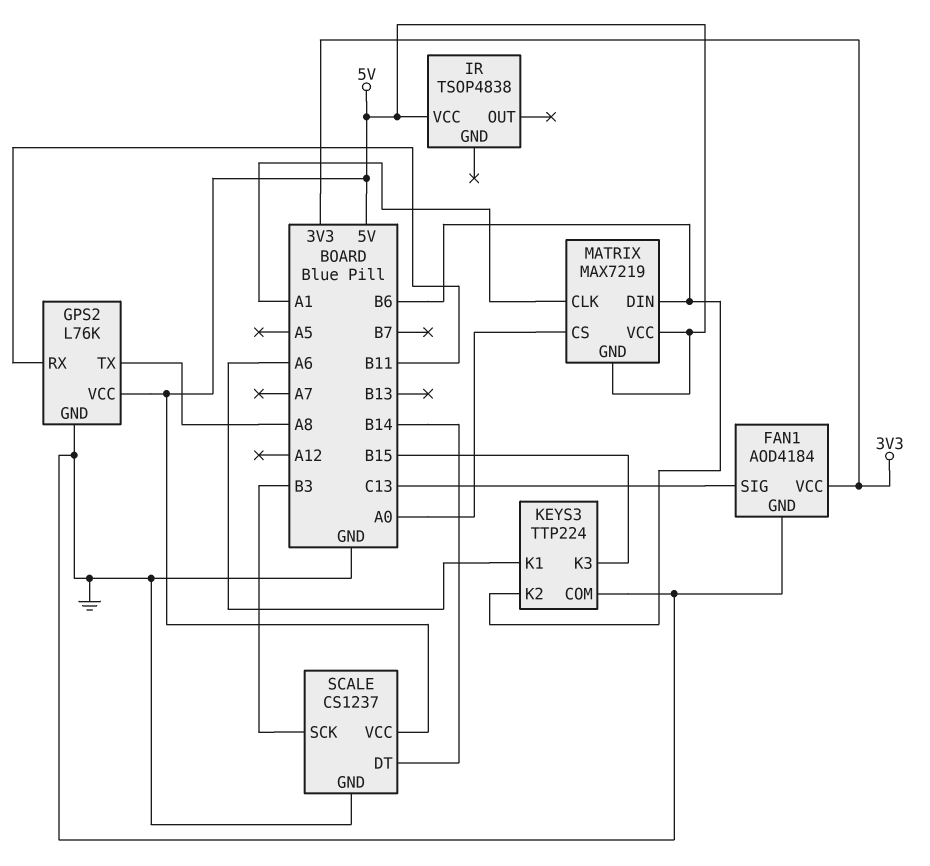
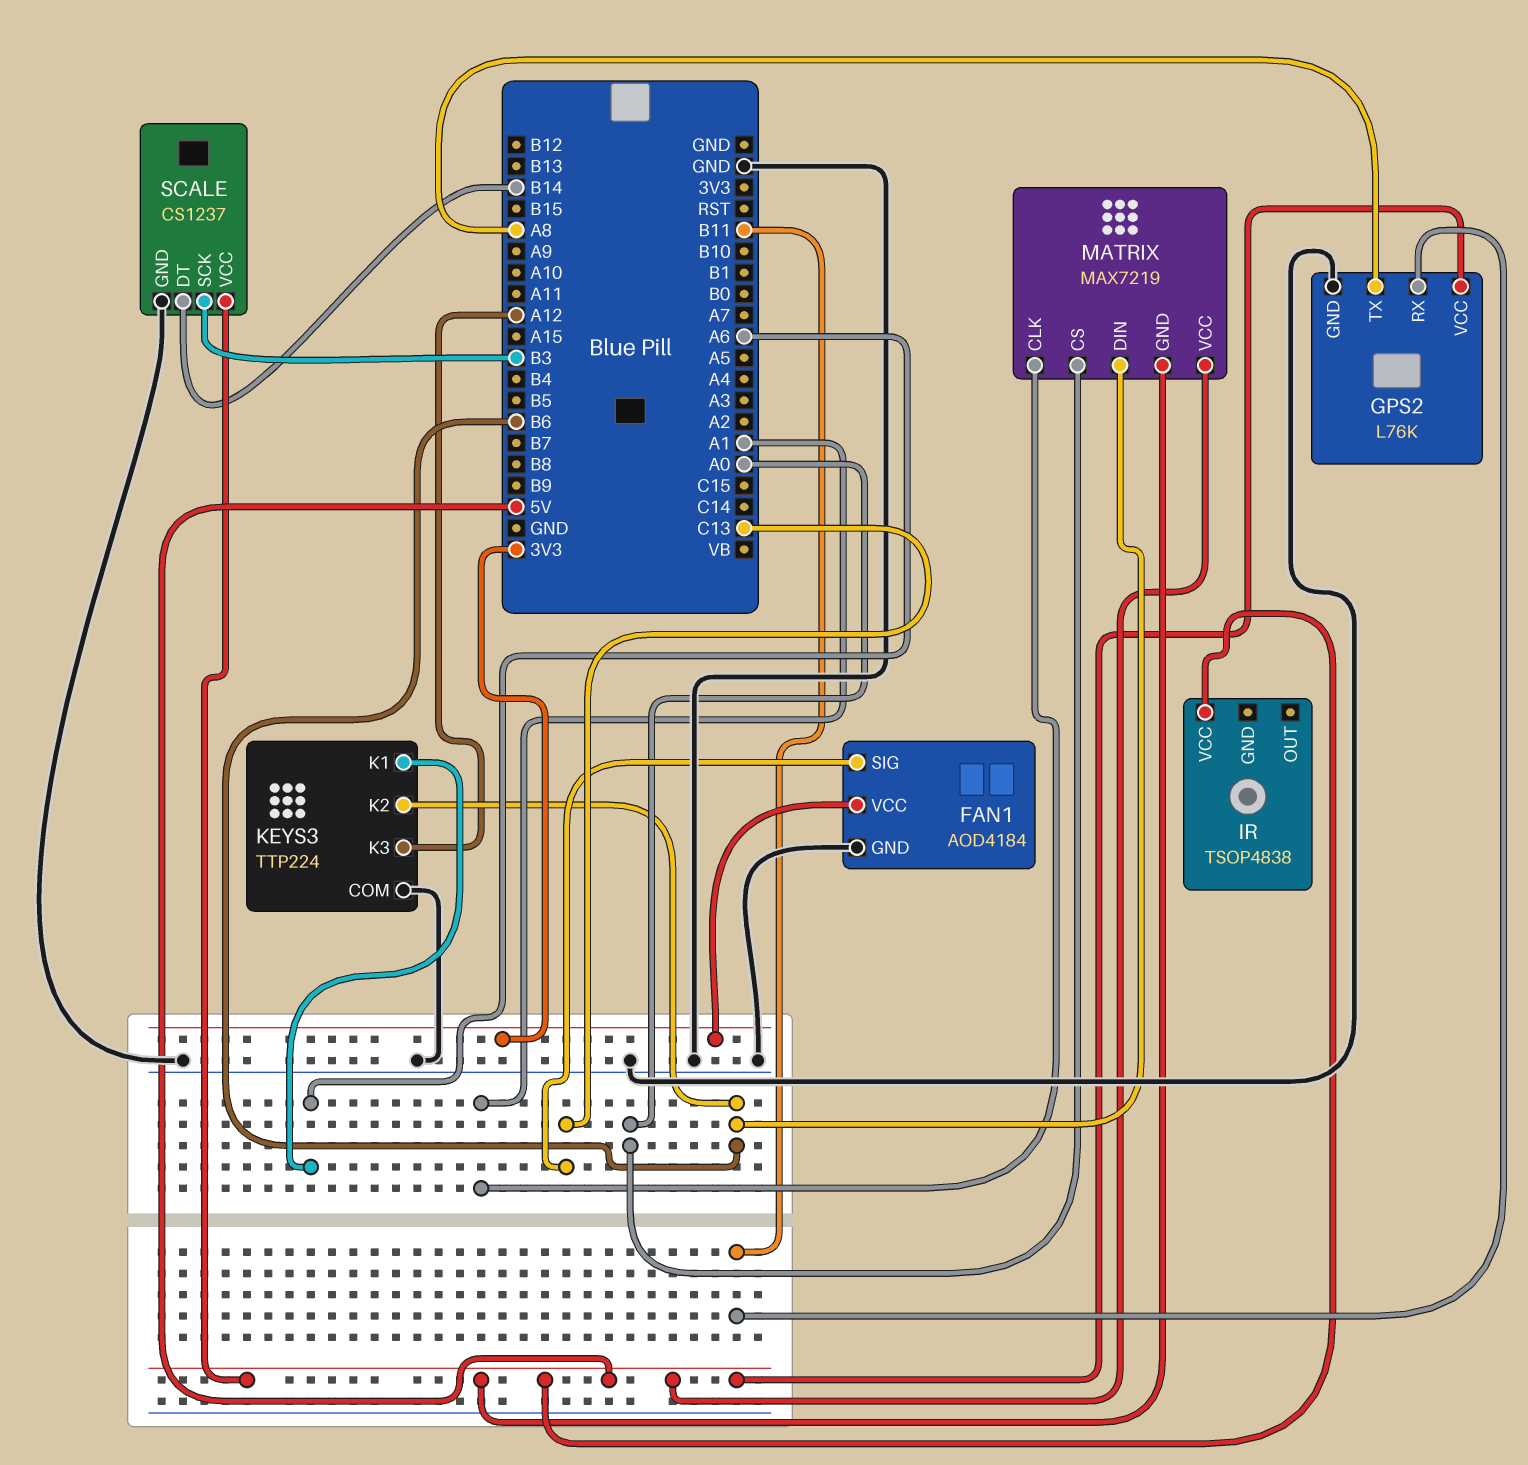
KEYS3 pin K3: B15 -> A12

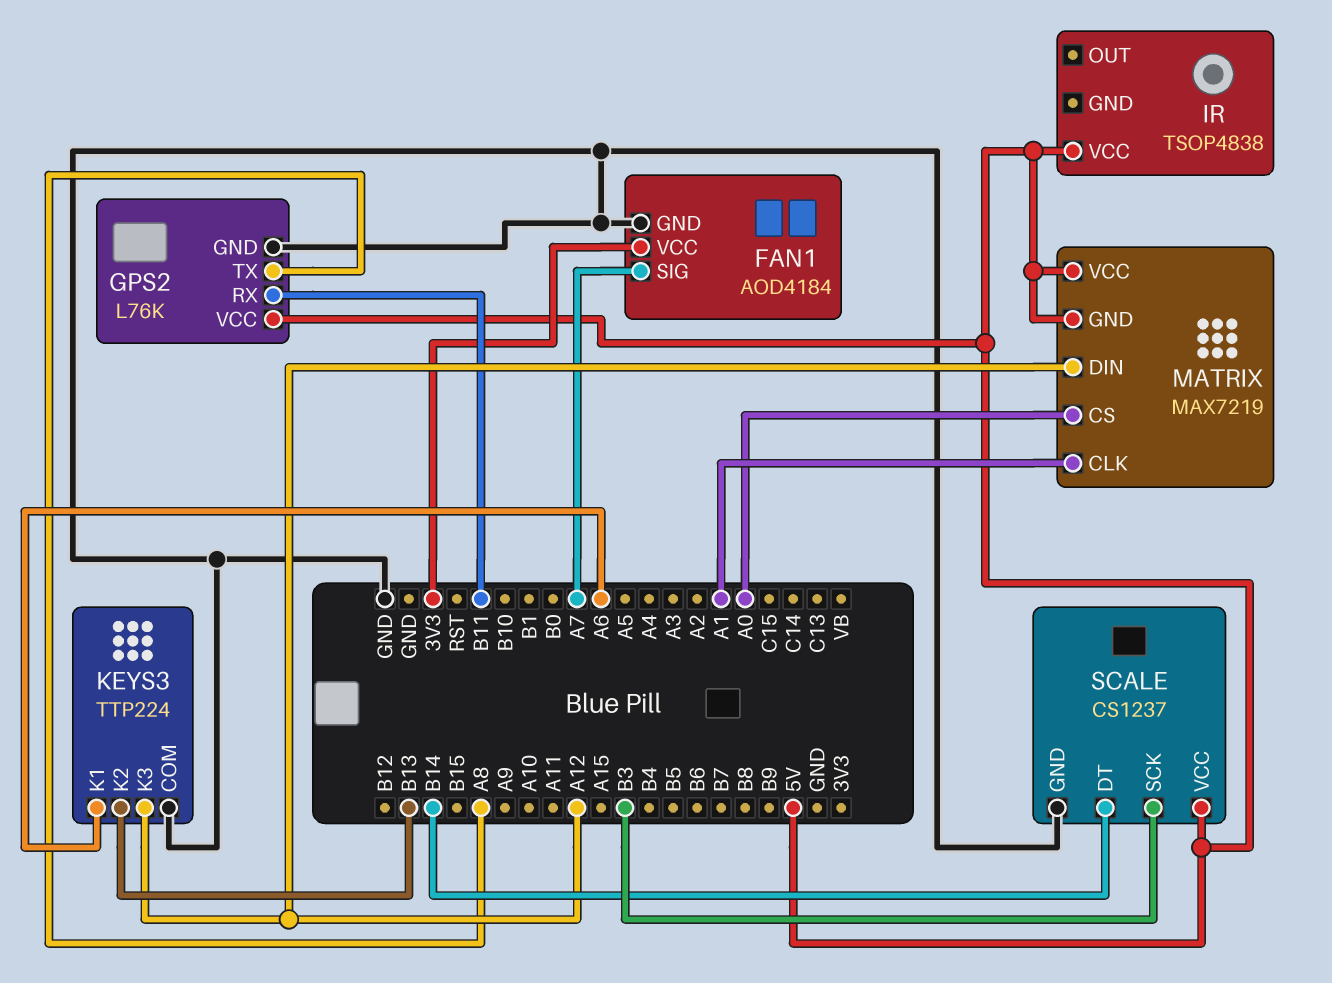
FAN1 pin SIG: C13 -> A7
KEYS3 pin K2: B6 -> B13
MATRIX pin DIN: B6 -> A12

